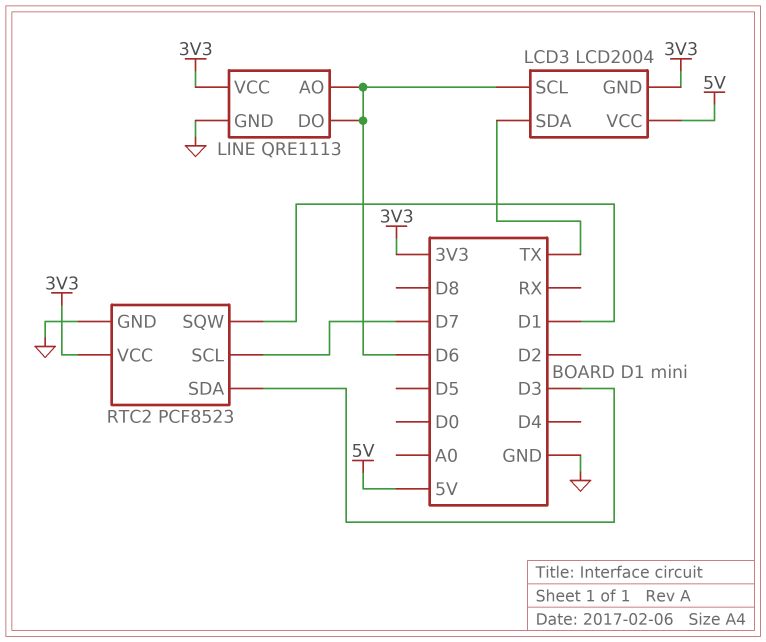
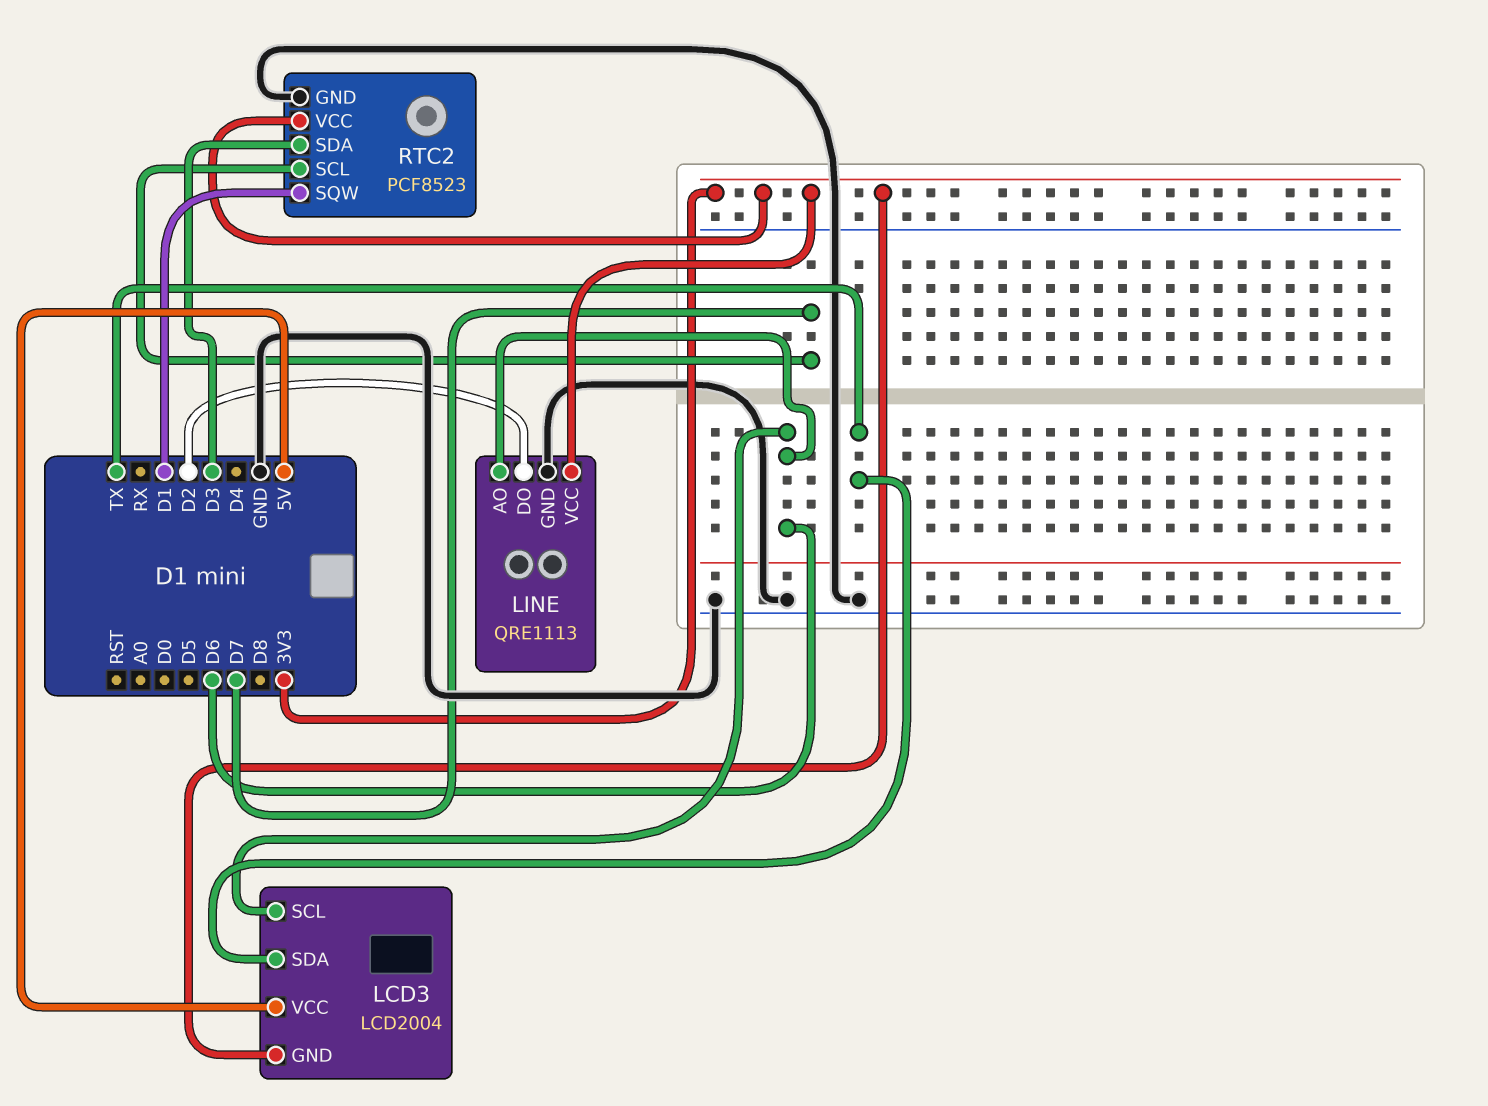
LINE pin DO: D6 -> D2

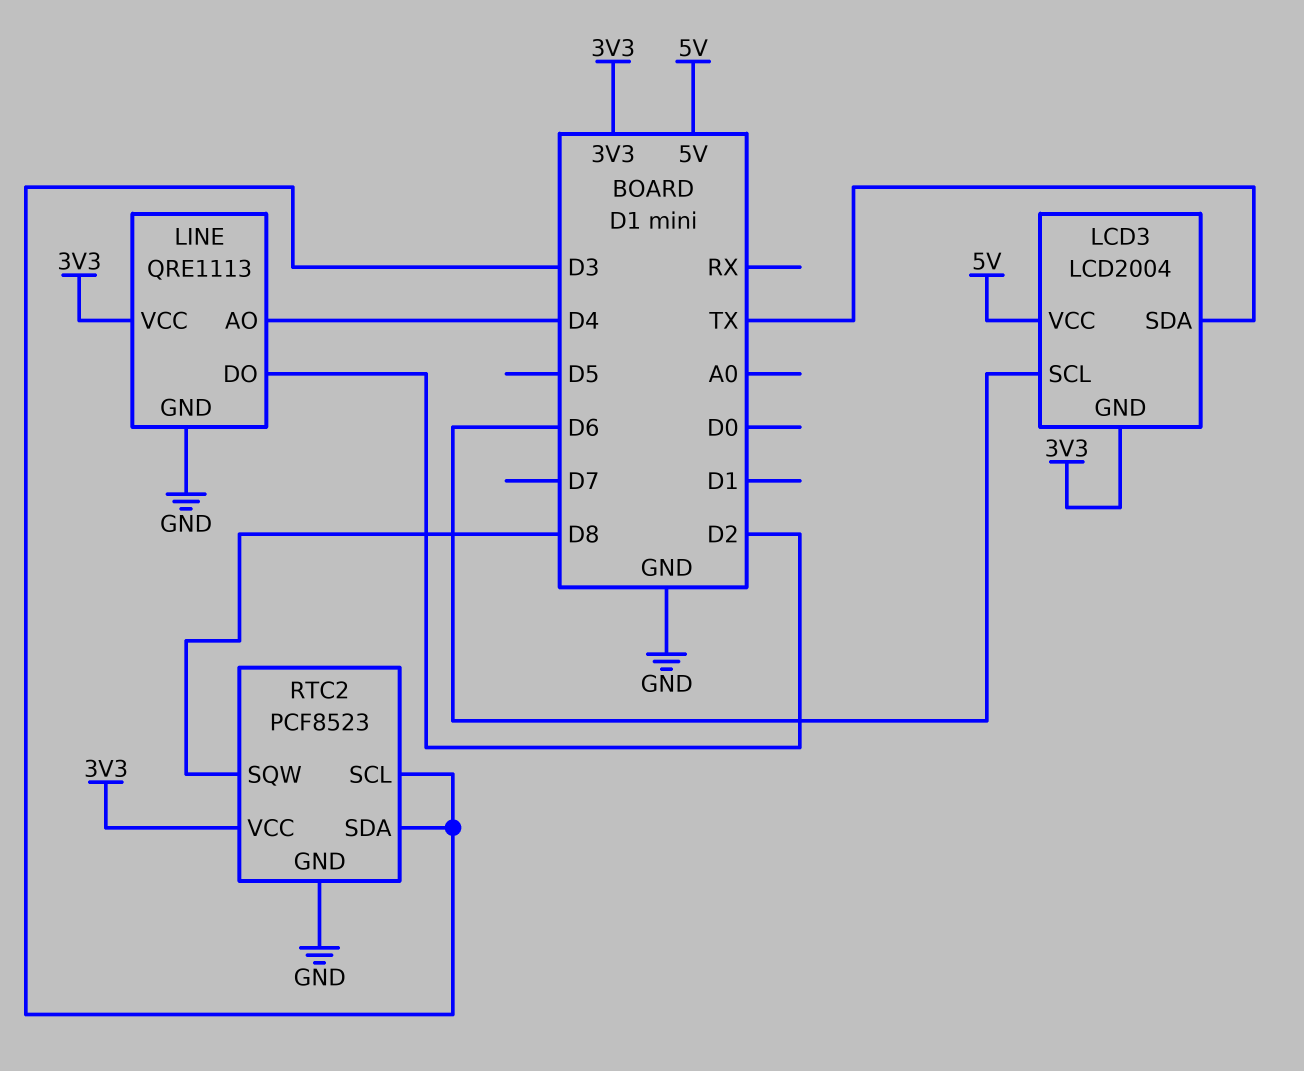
LINE pin AO: D6 -> D4
RTC2 pin SCL: D7 -> D3
RTC2 pin SQW: D1 -> D8

